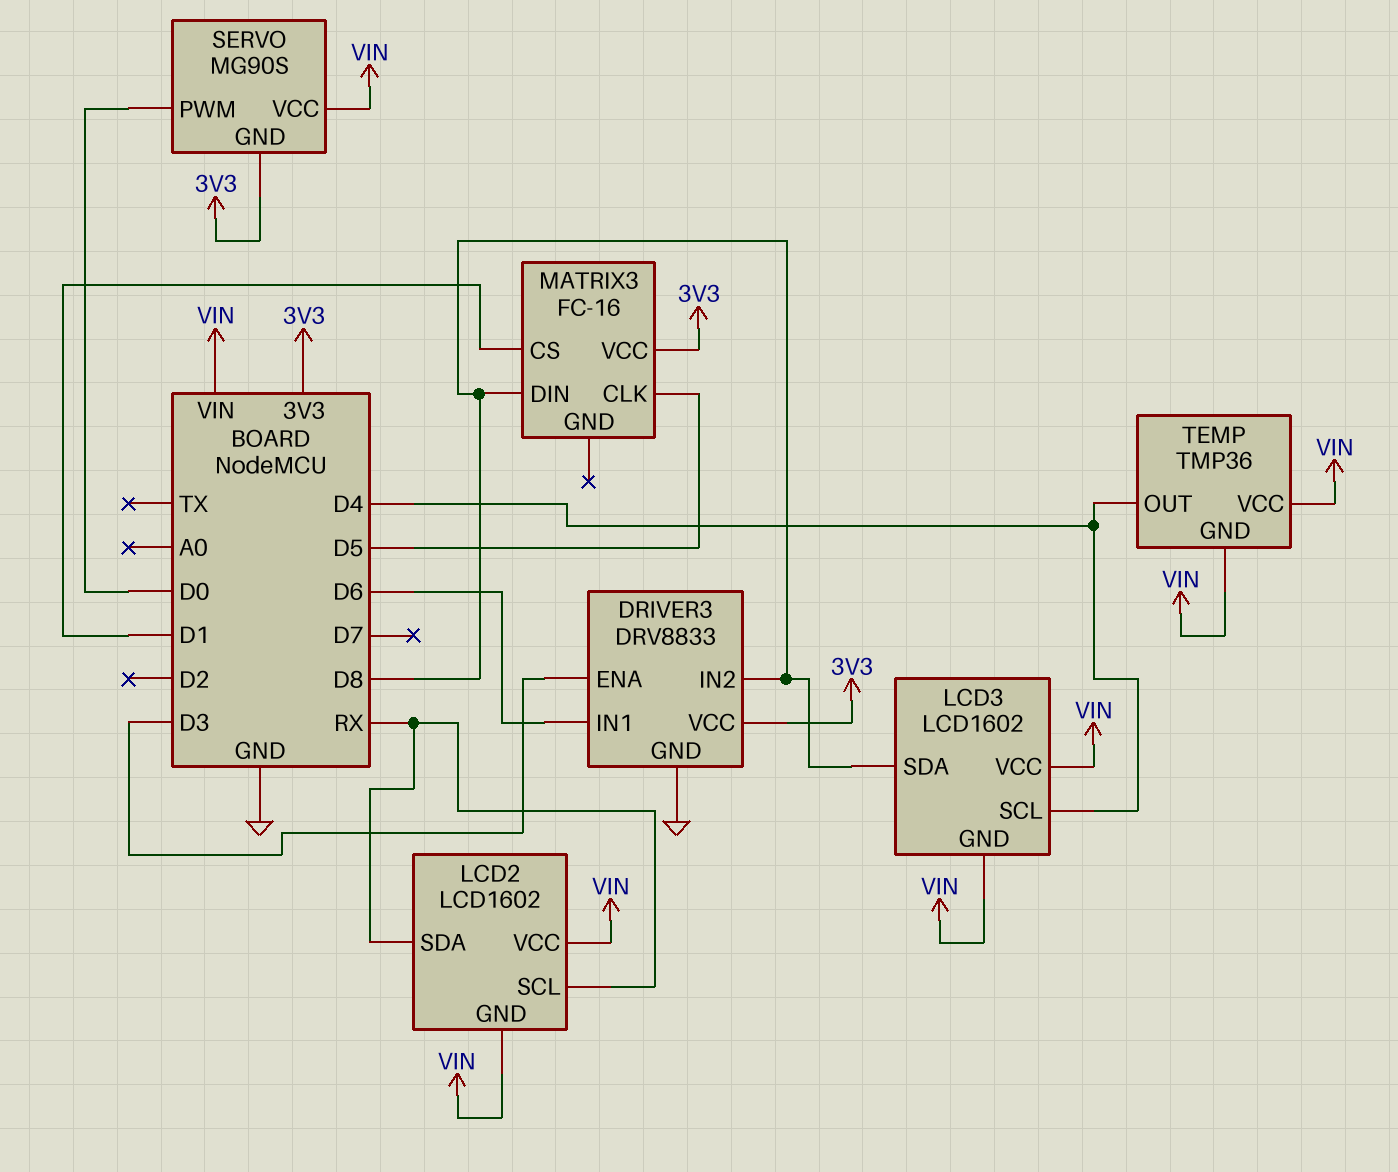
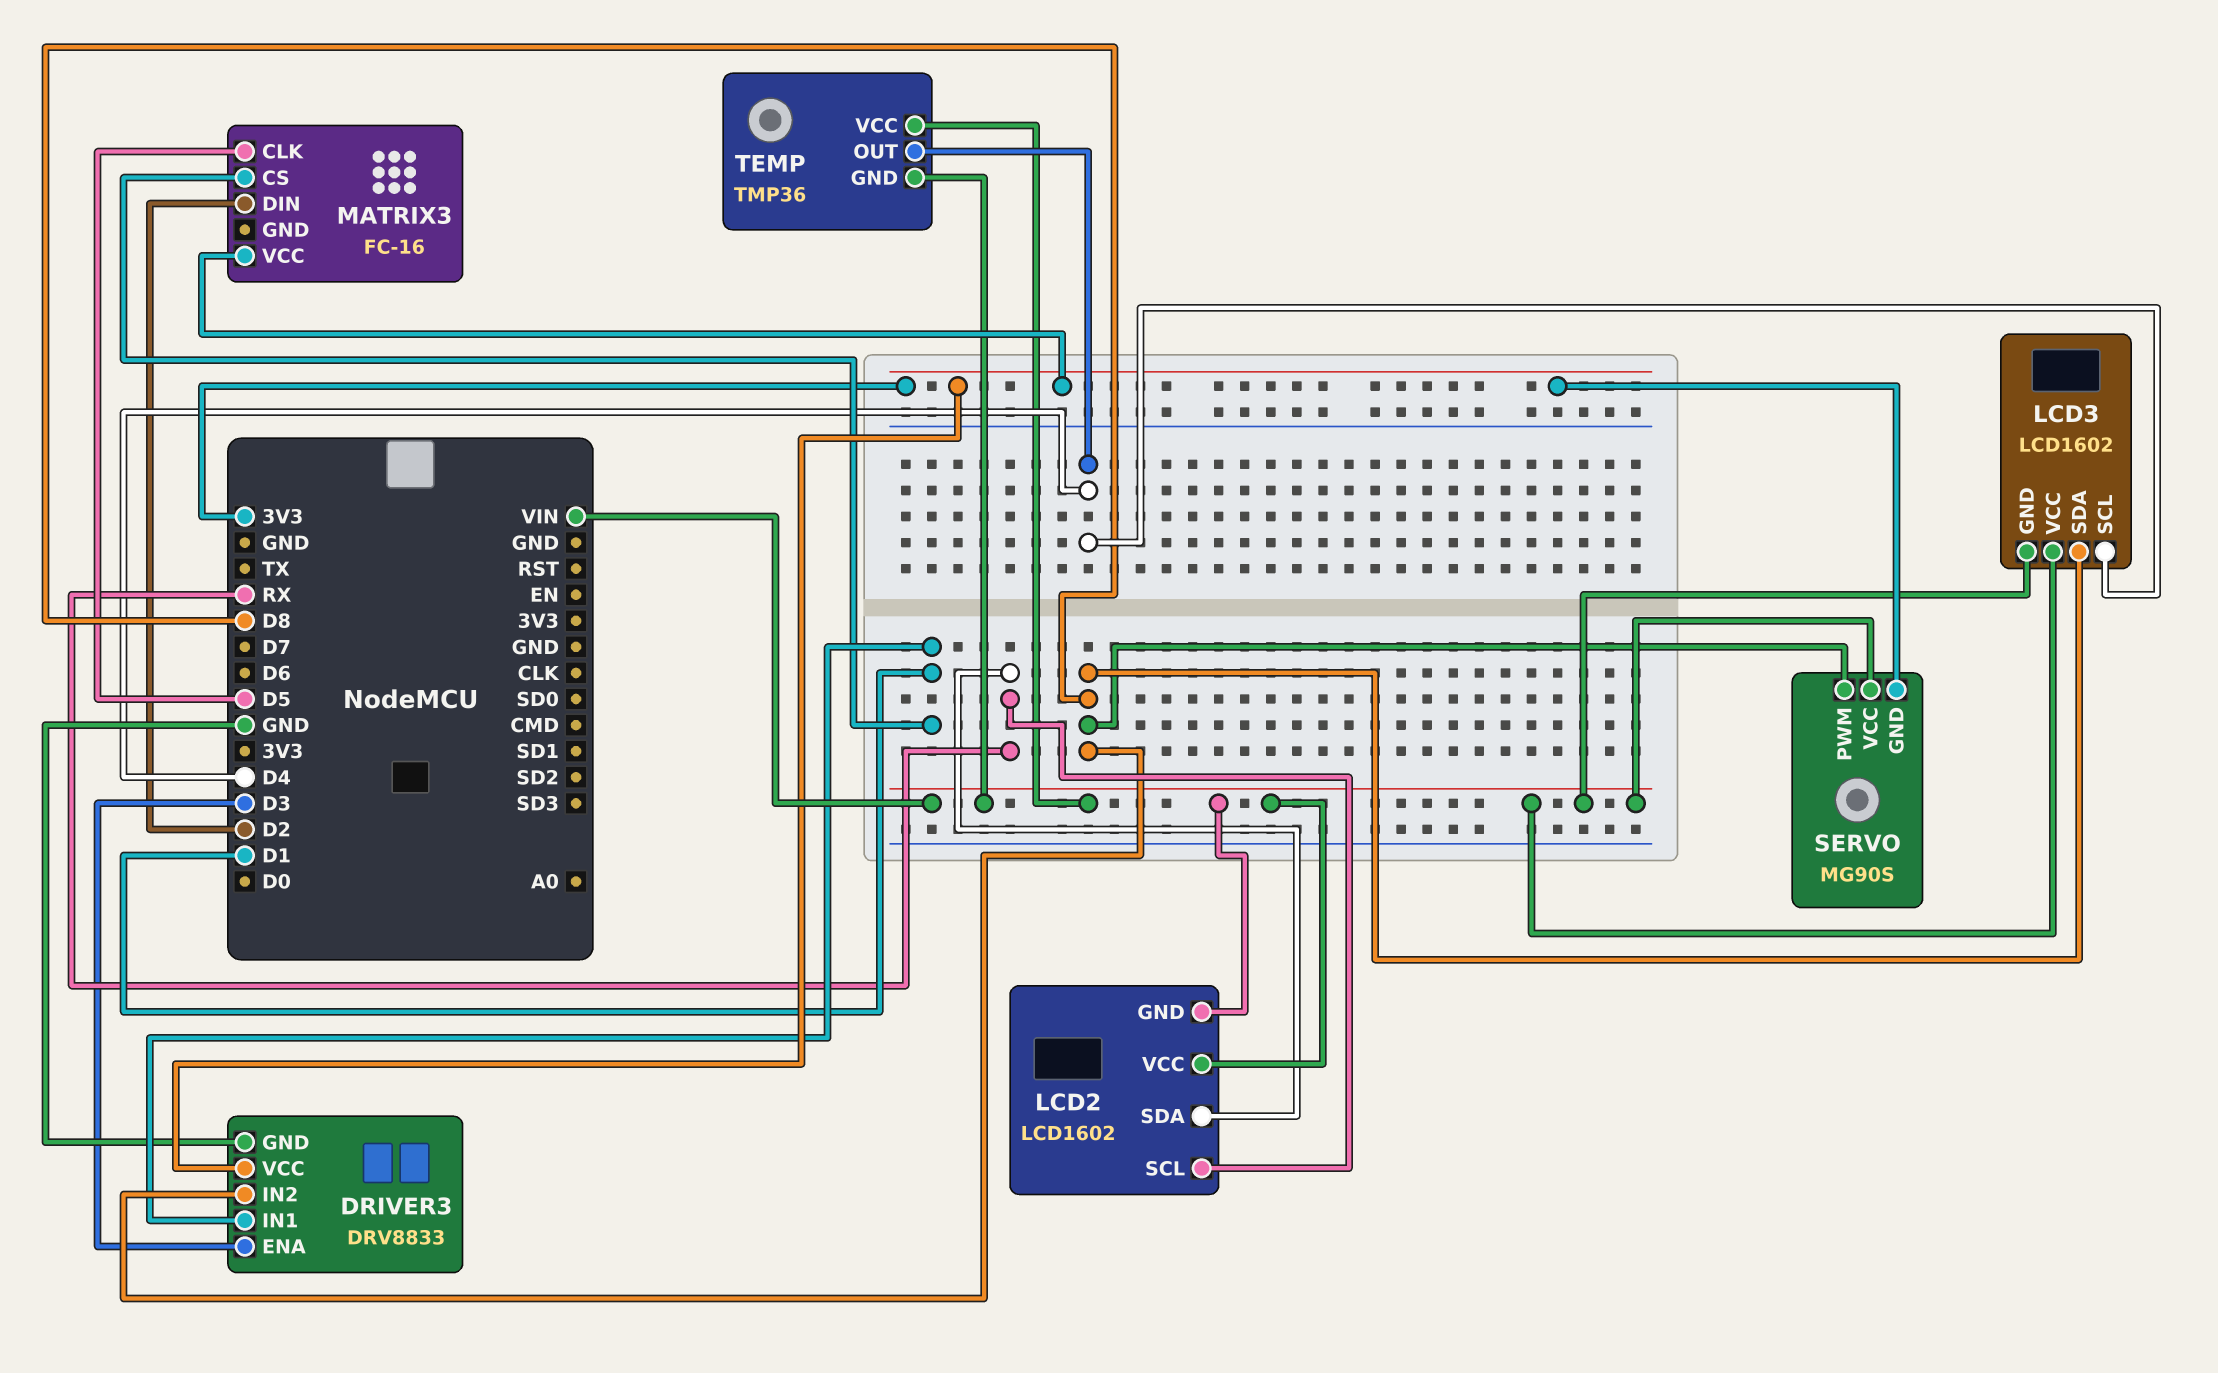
DRIVER3 pin IN1: D6 -> D1
MATRIX3 pin DIN: D8 -> D2
SERVO pin PWM: D0 -> D8

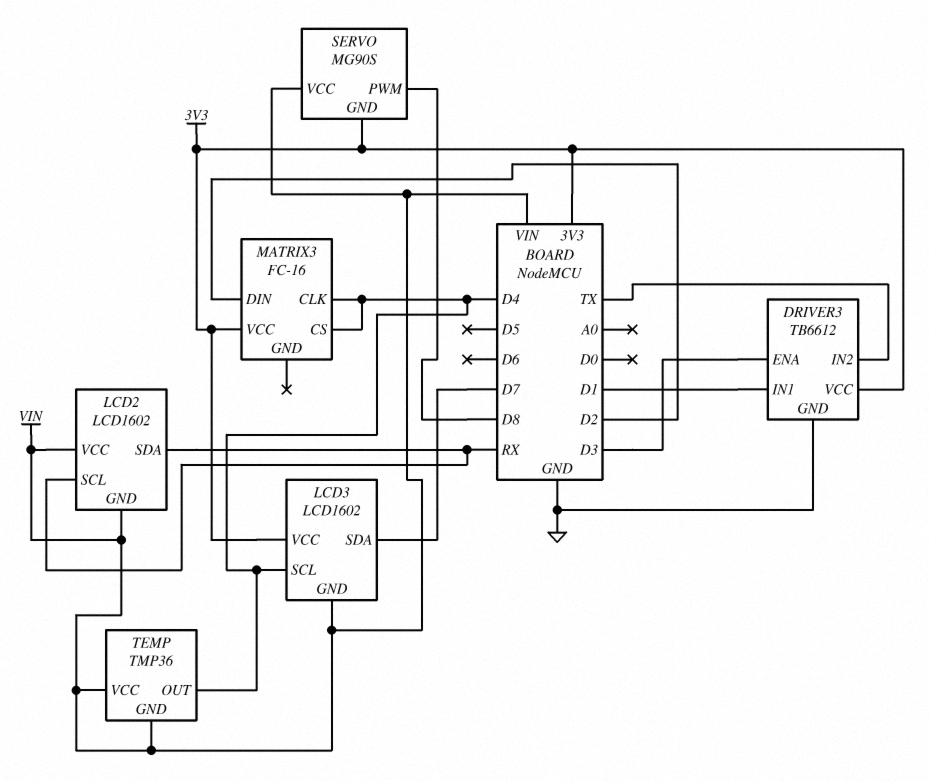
DRIVER3: DRV8833 -> TB6612
DRIVER3 pin IN2: D8 -> TX
LCD3 pin SDA: D8 -> D7
LCD3 pin VCC: VIN -> 3V3
MATRIX3 pin CLK: D5 -> D4
MATRIX3 pin CS: D1 -> D4

